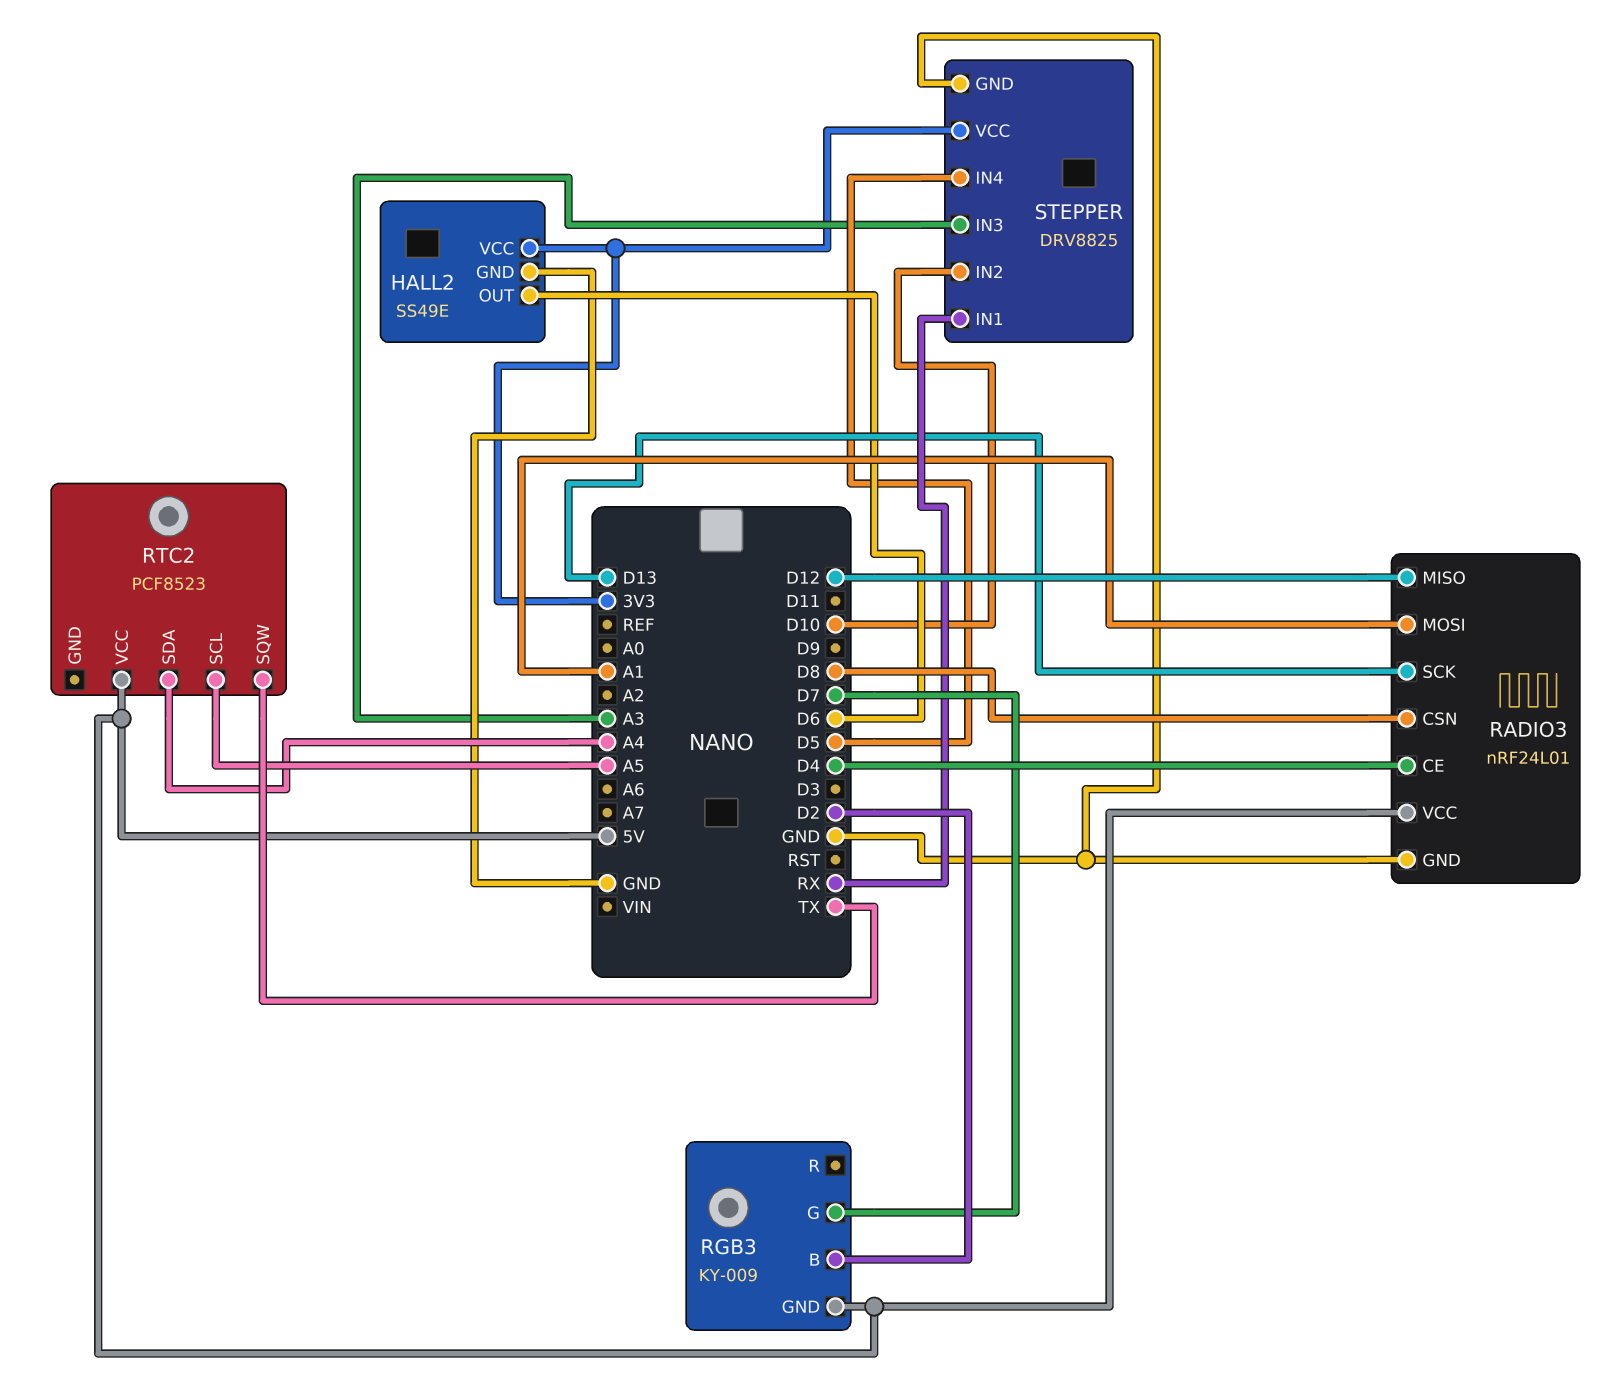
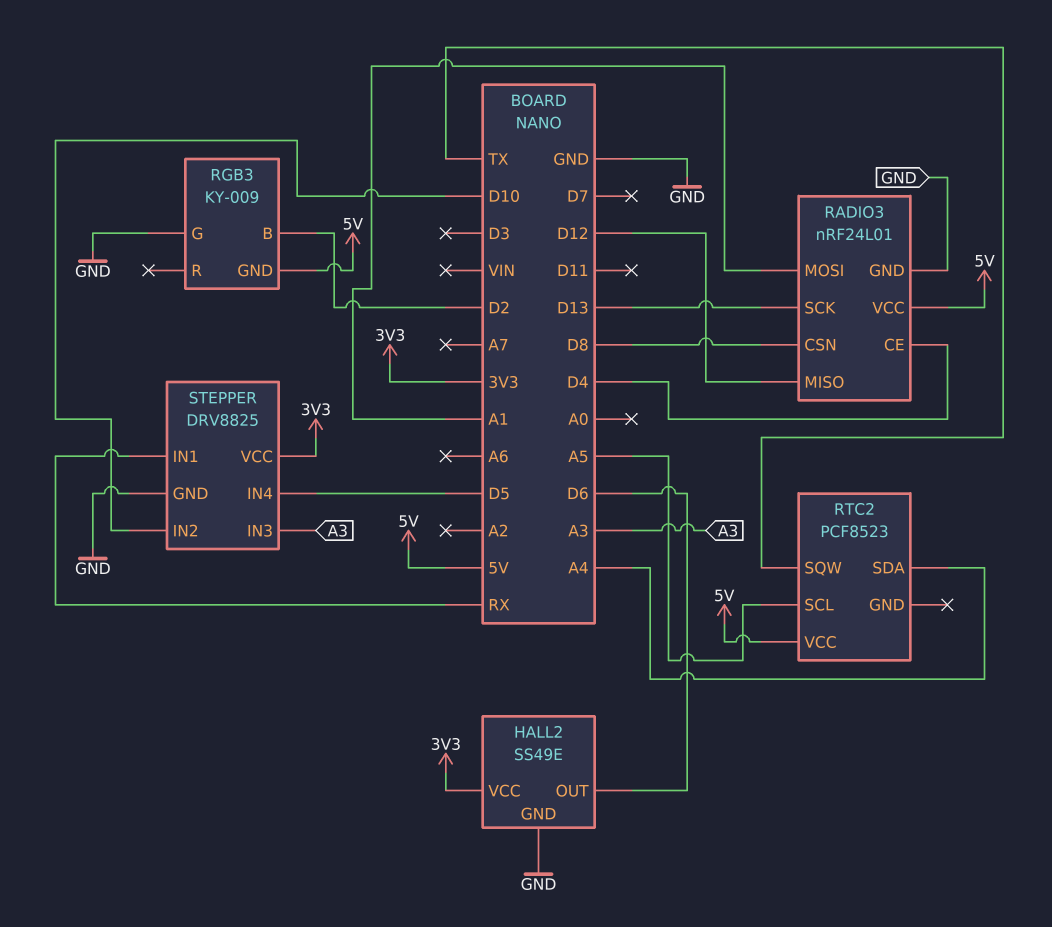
RGB3 pin G: D7 -> GND

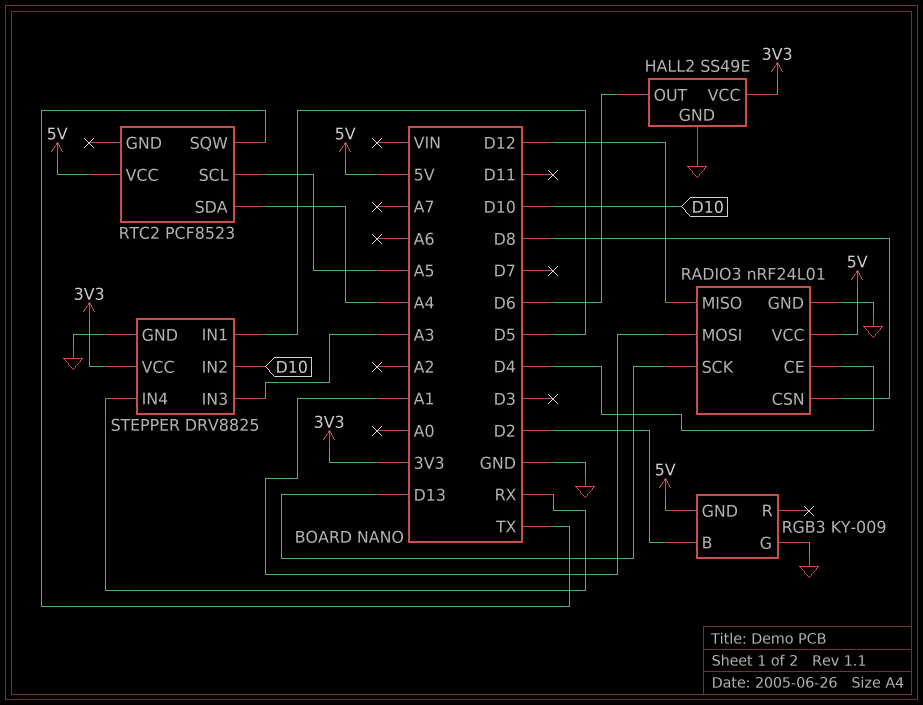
STEPPER pin IN1: RX -> D5
STEPPER pin IN4: D5 -> RX

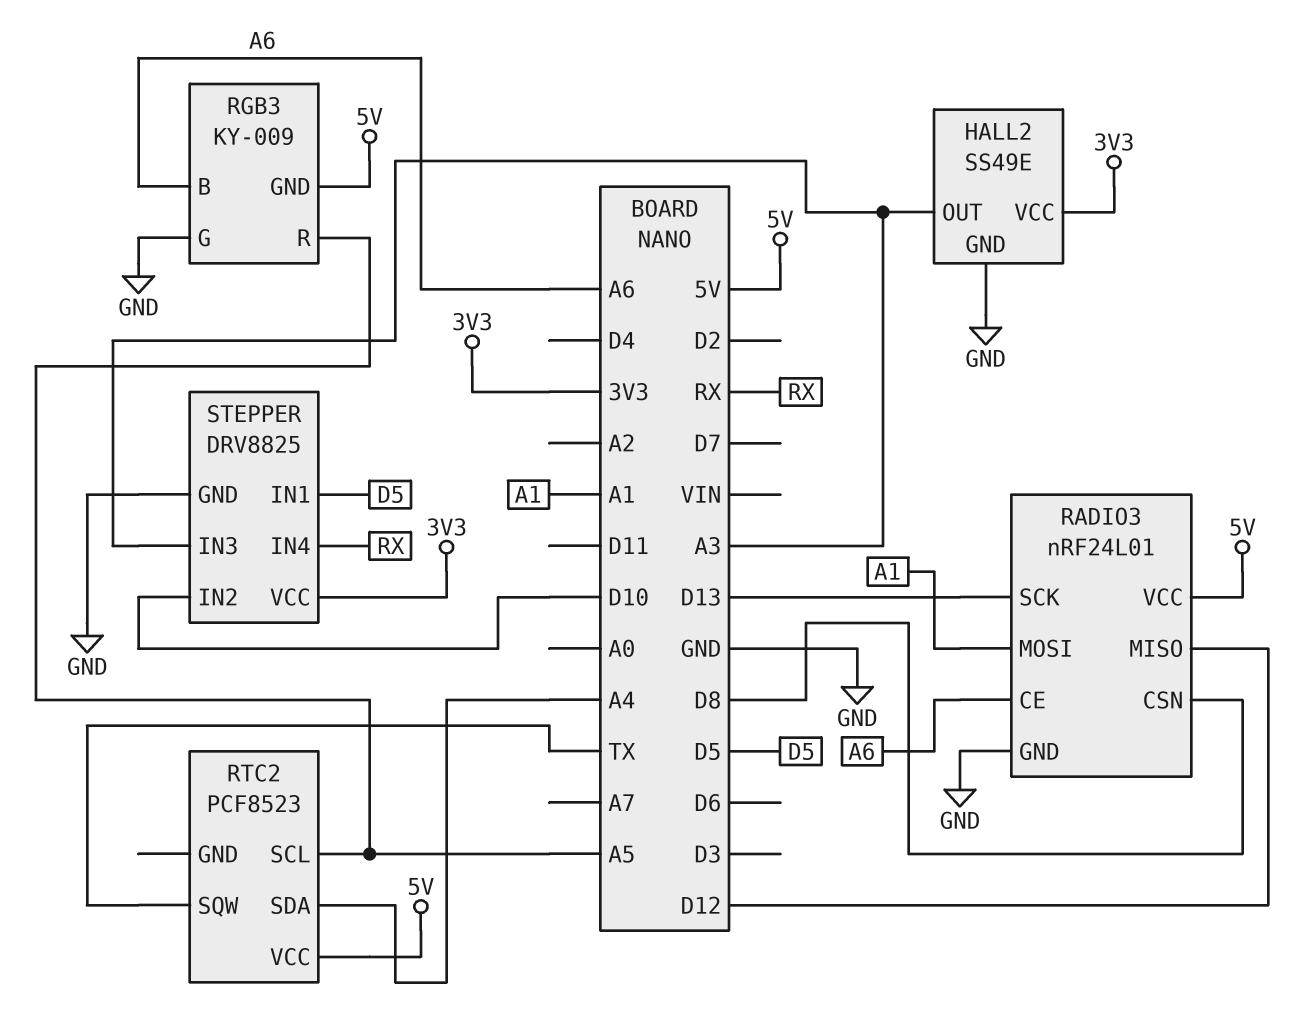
HALL2 pin OUT: D6 -> A3
RADIO3 pin CE: D4 -> A6
RGB3 pin B: D2 -> A6
RGB3 pin R: none -> A5

